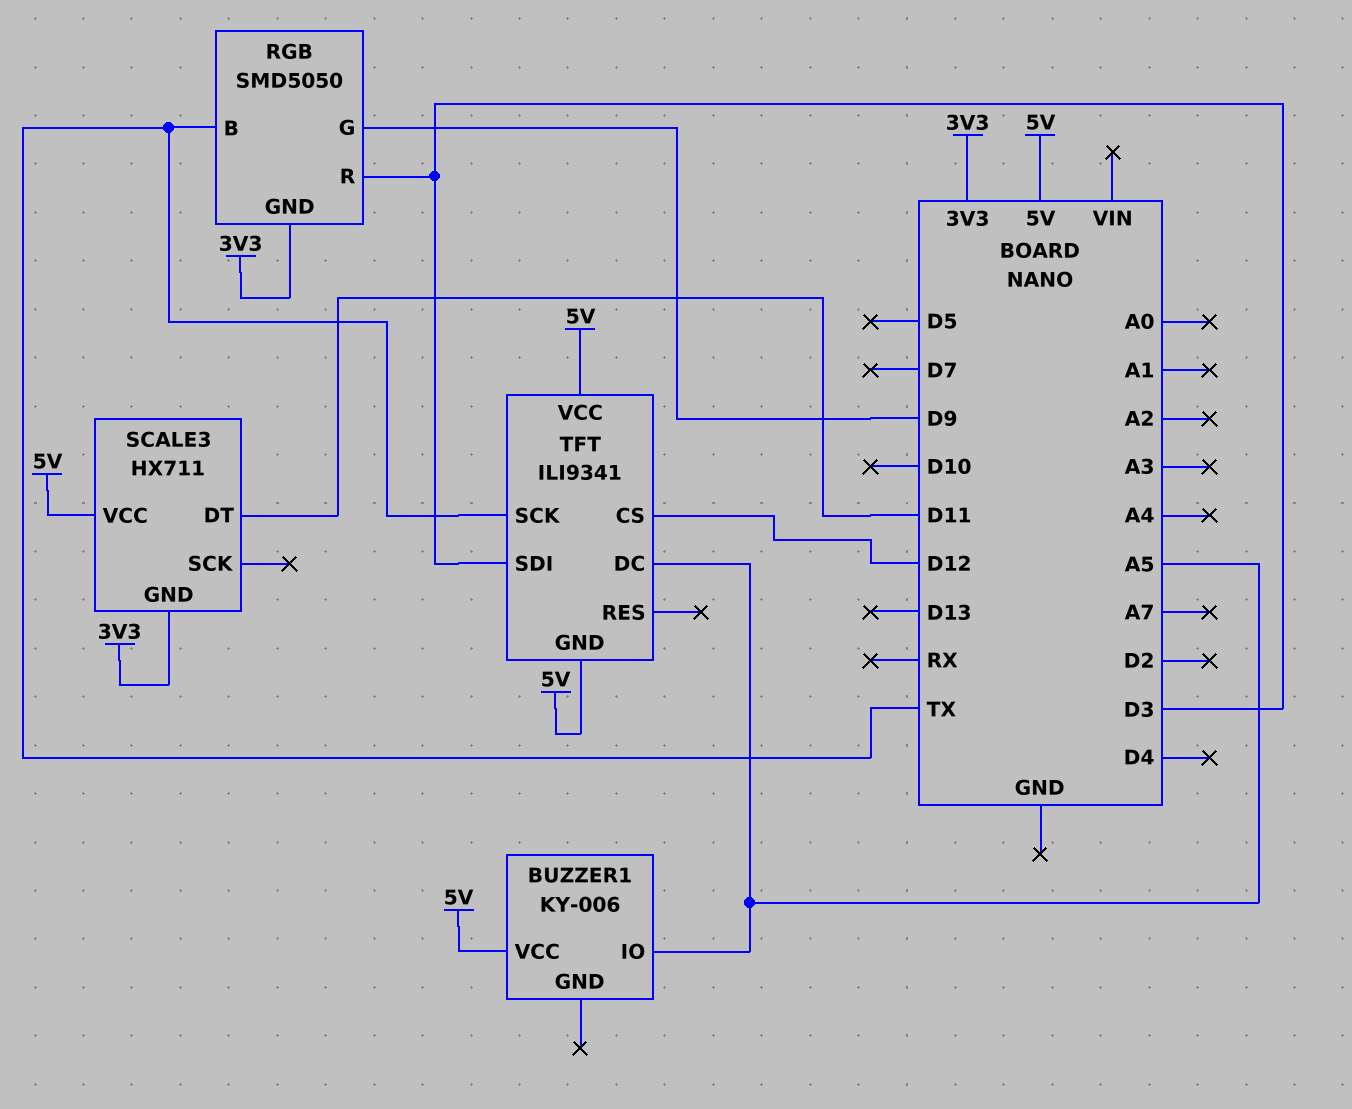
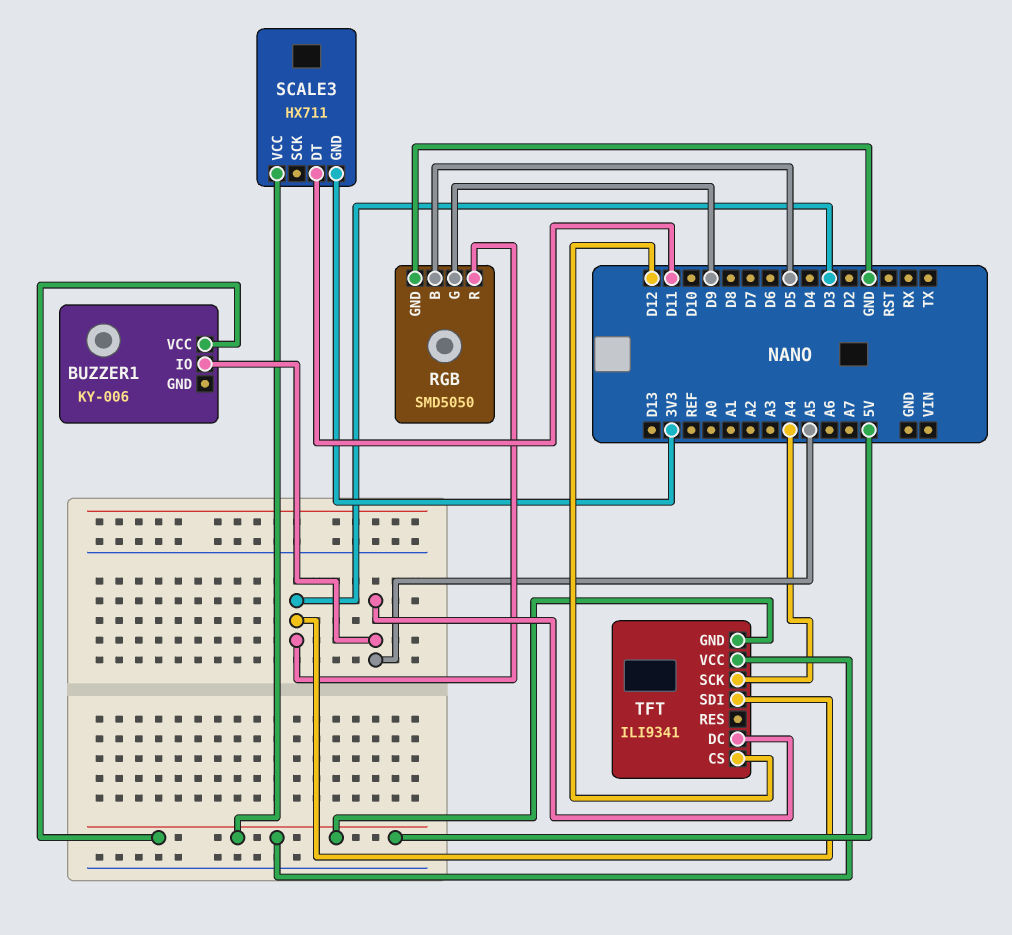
RGB pin B: TX -> D5
RGB pin GND: 3V3 -> GND
TFT pin SCK: TX -> A4

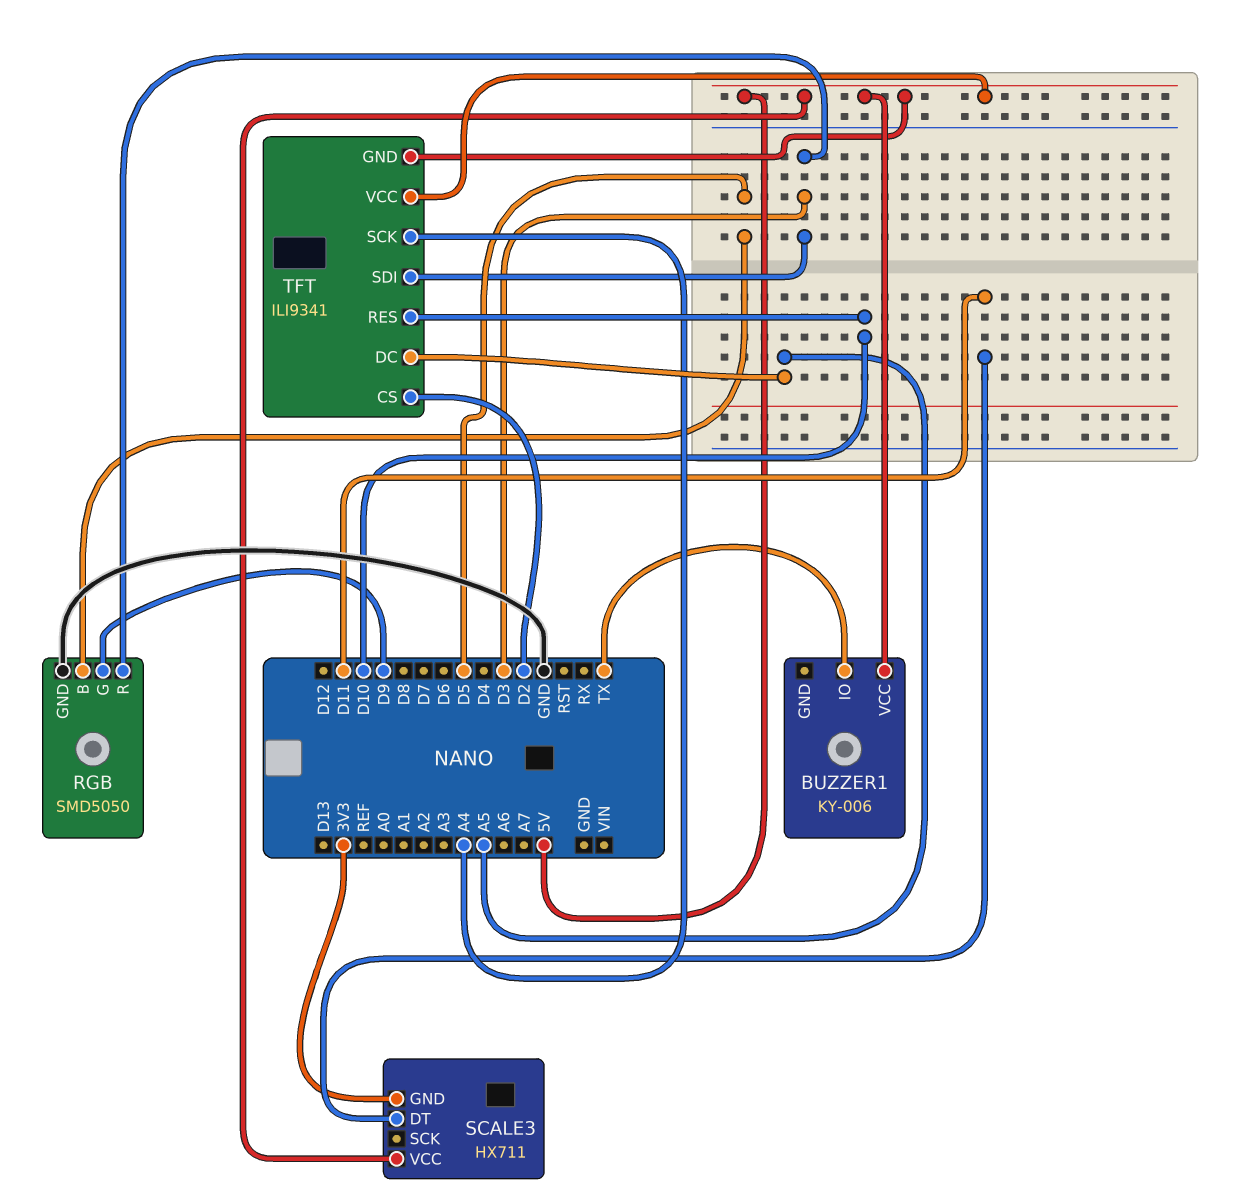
BUZZER1 pin IO: A5 -> TX
TFT pin CS: D12 -> D2
TFT pin RES: none -> D10

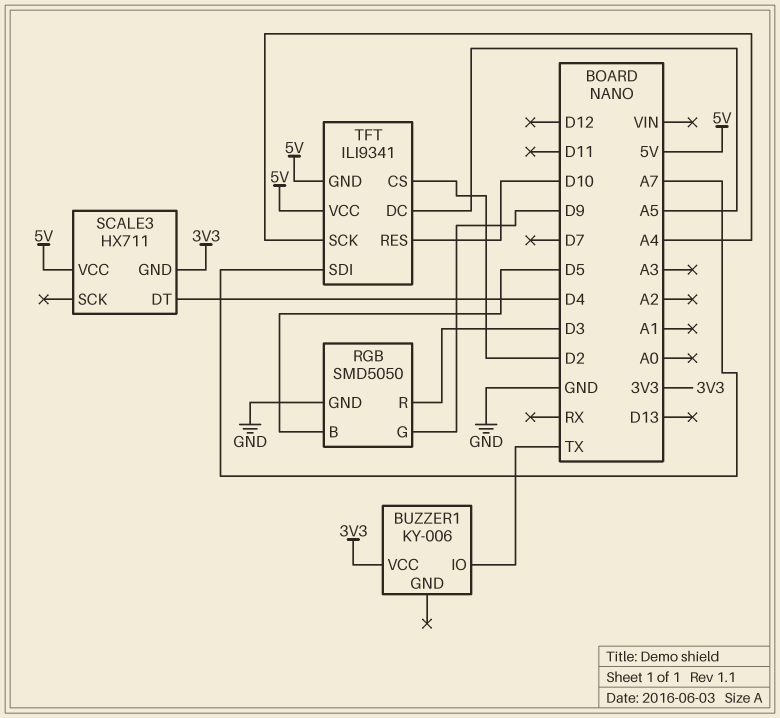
BUZZER1 pin VCC: 5V -> 3V3
SCALE3 pin DT: D11 -> D4
TFT pin SDI: D3 -> A7

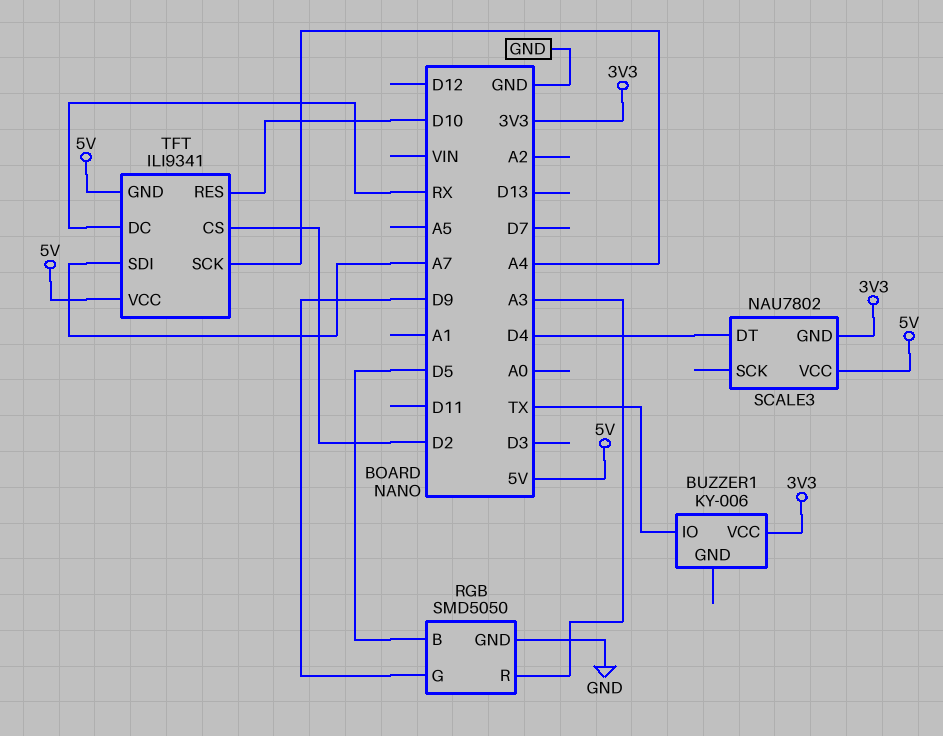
RGB pin R: D3 -> A3
SCALE3: HX711 -> NAU7802
TFT pin DC: A5 -> RX

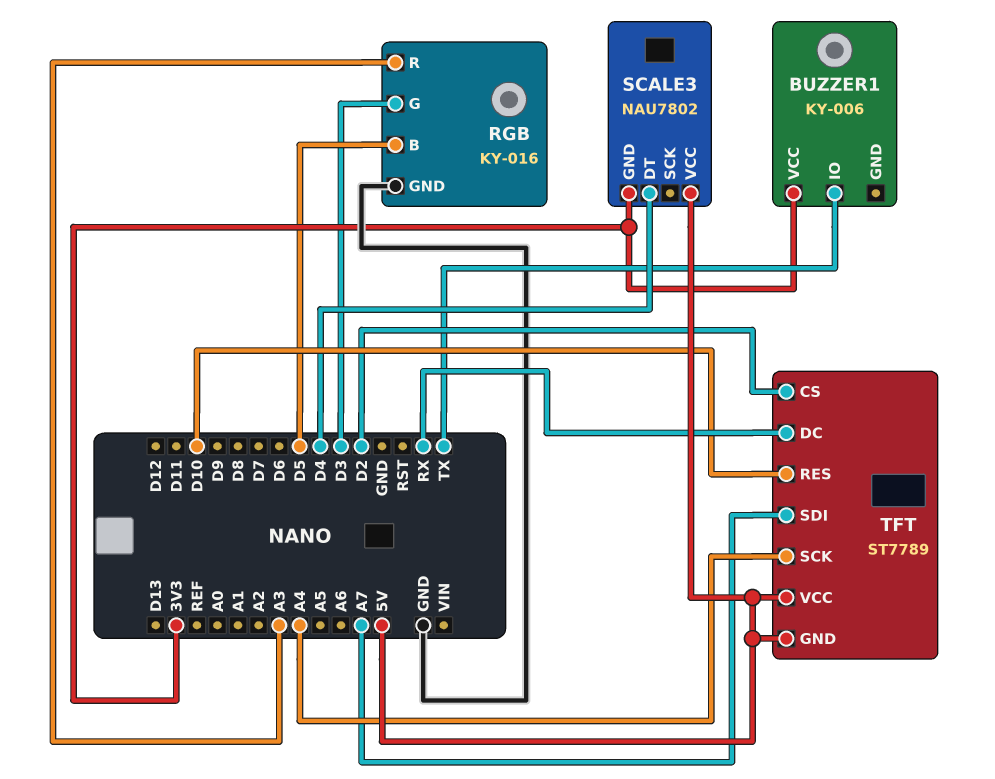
RGB: SMD5050 -> KY-016
RGB pin G: D9 -> D3
TFT: ILI9341 -> ST7789

